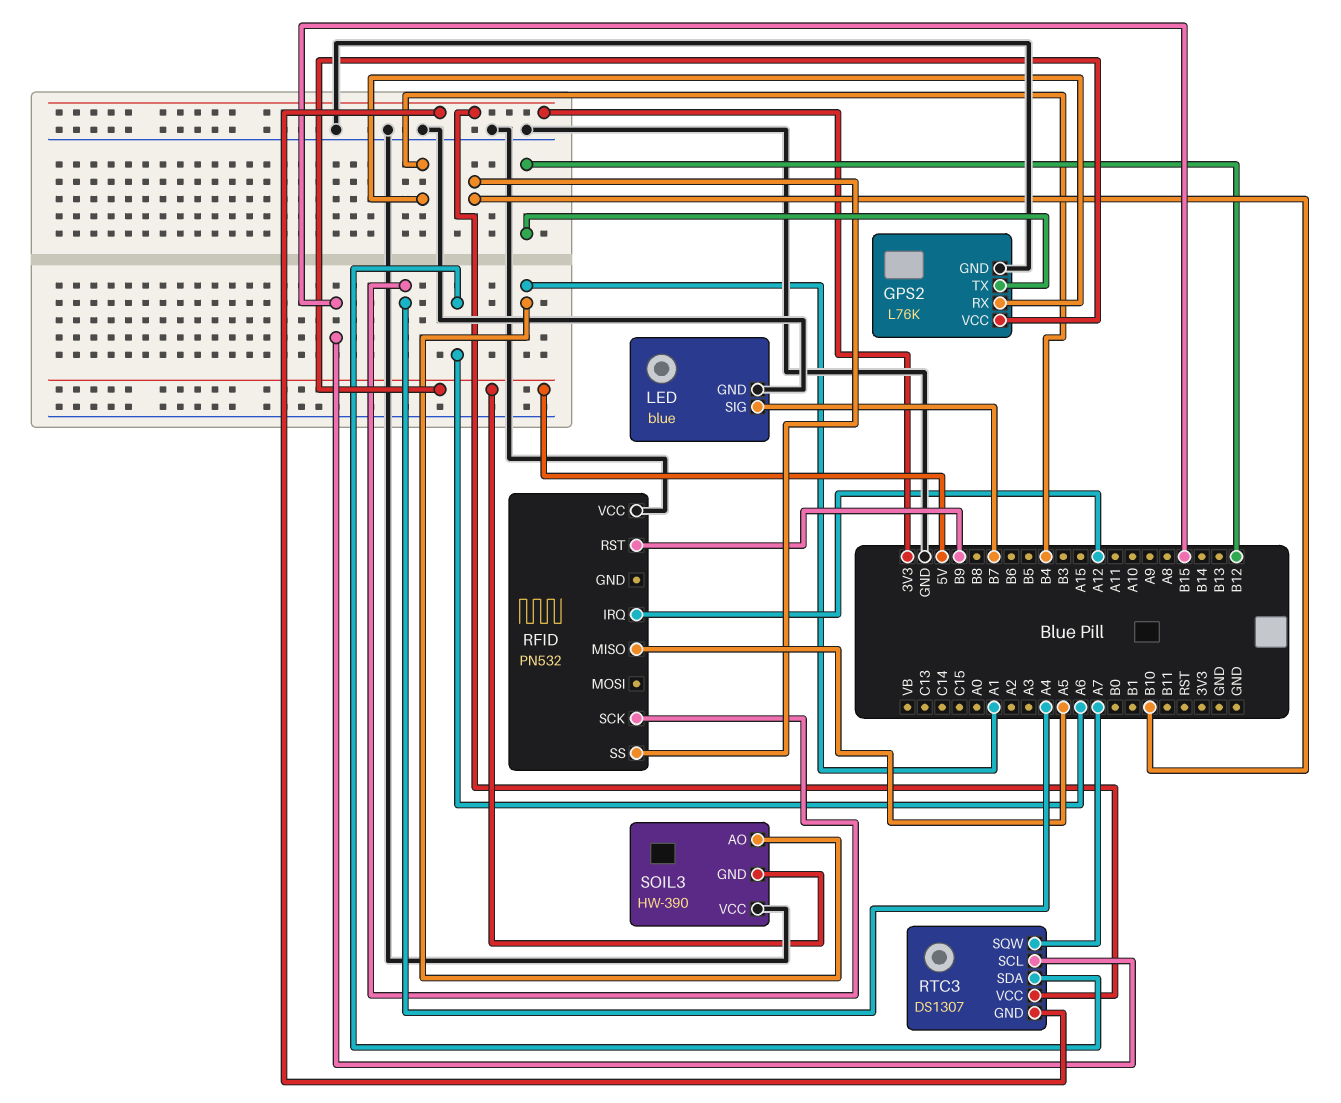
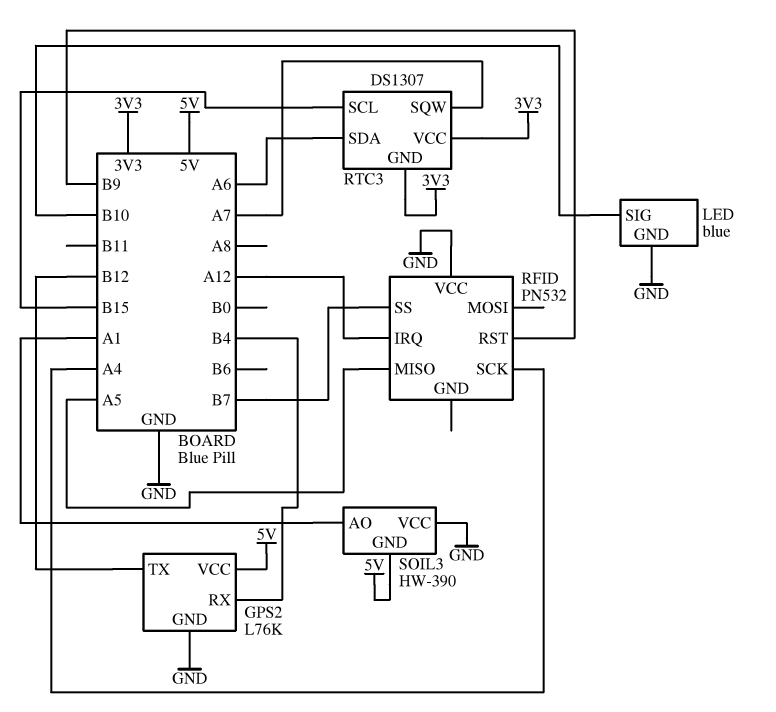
LED pin SIG: B7 -> B10
RFID pin SS: B10 -> B7

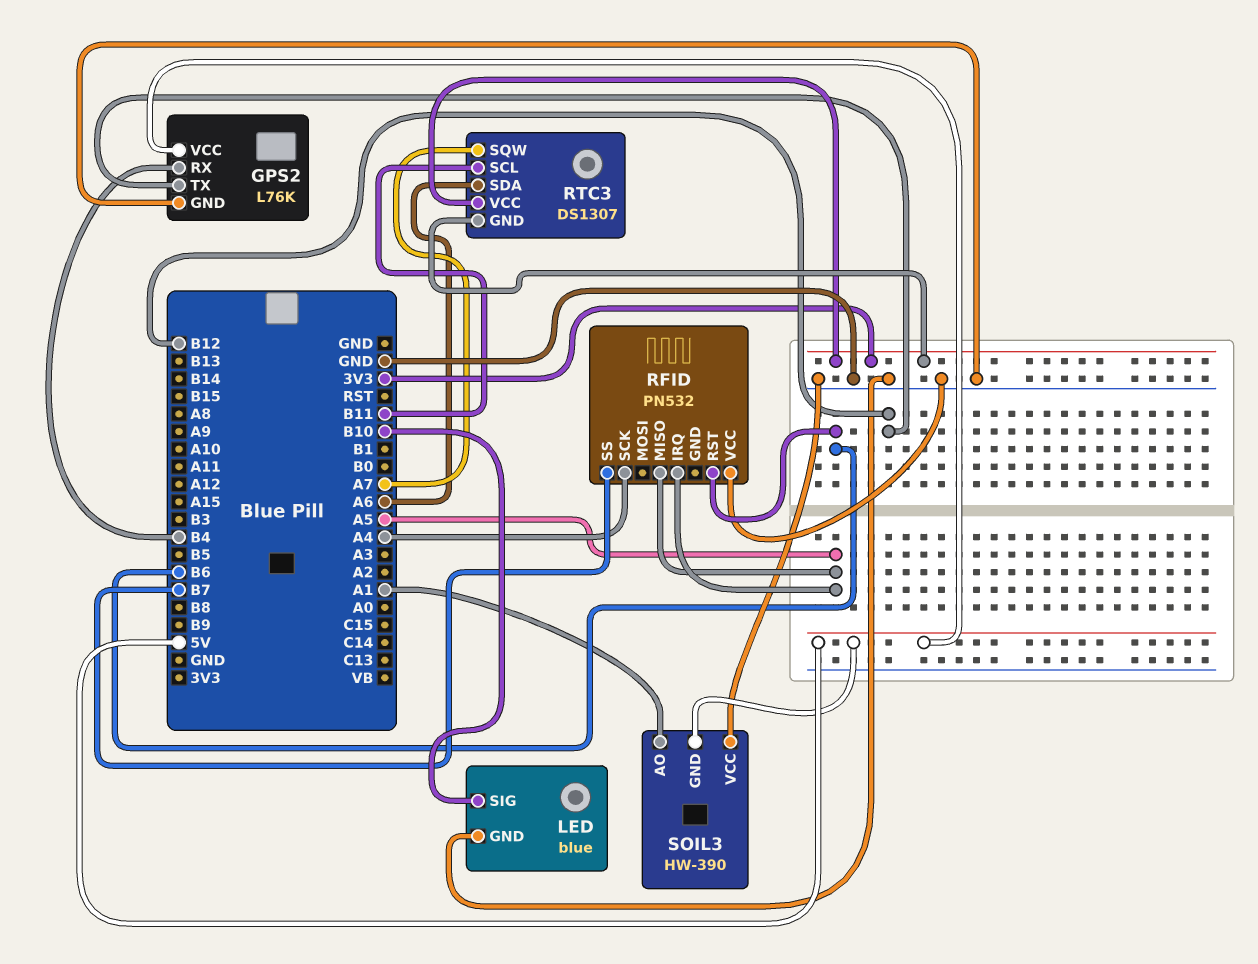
RFID pin IRQ: A12 -> A5
RFID pin RST: B9 -> B6
RTC3 pin SCL: B15 -> B11

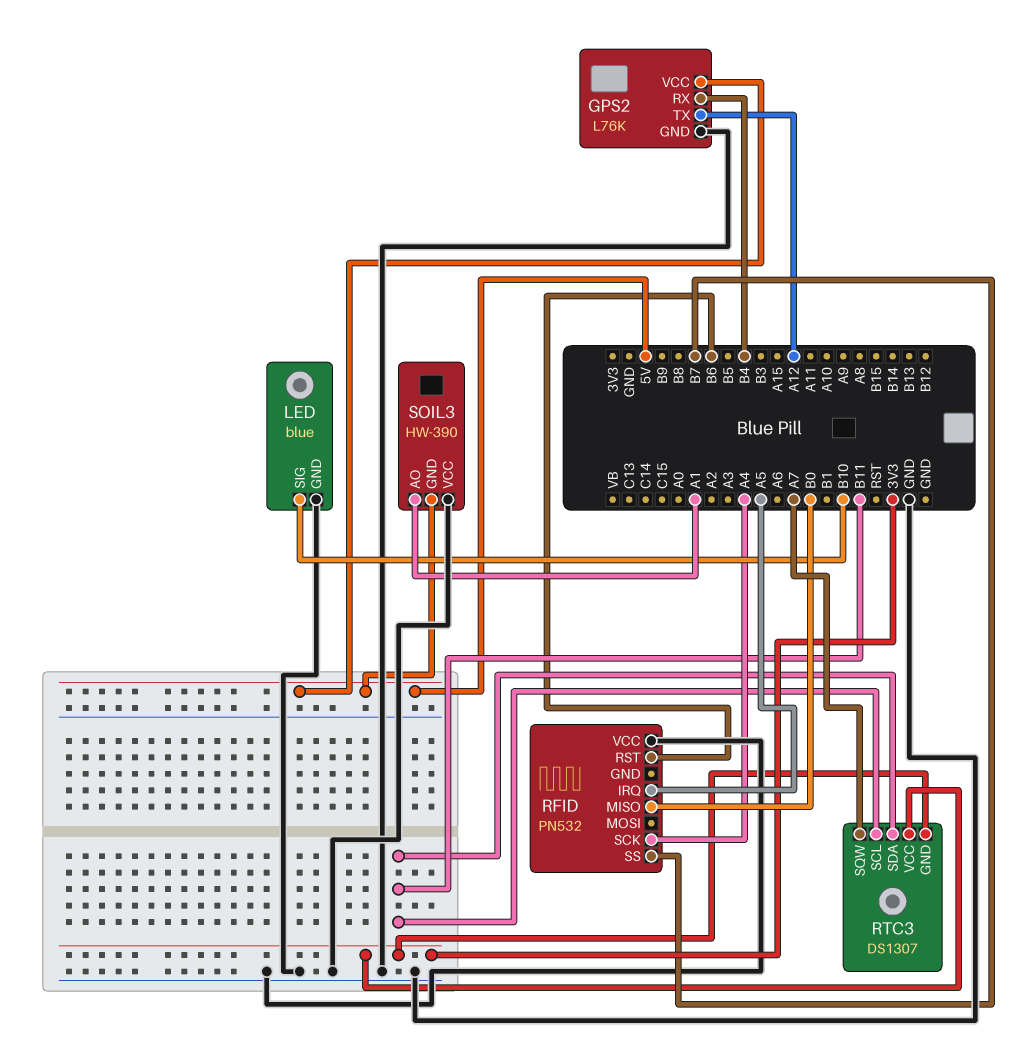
GPS2 pin TX: B12 -> A12
RFID pin MISO: A5 -> B0
RTC3 pin SDA: A6 -> B11

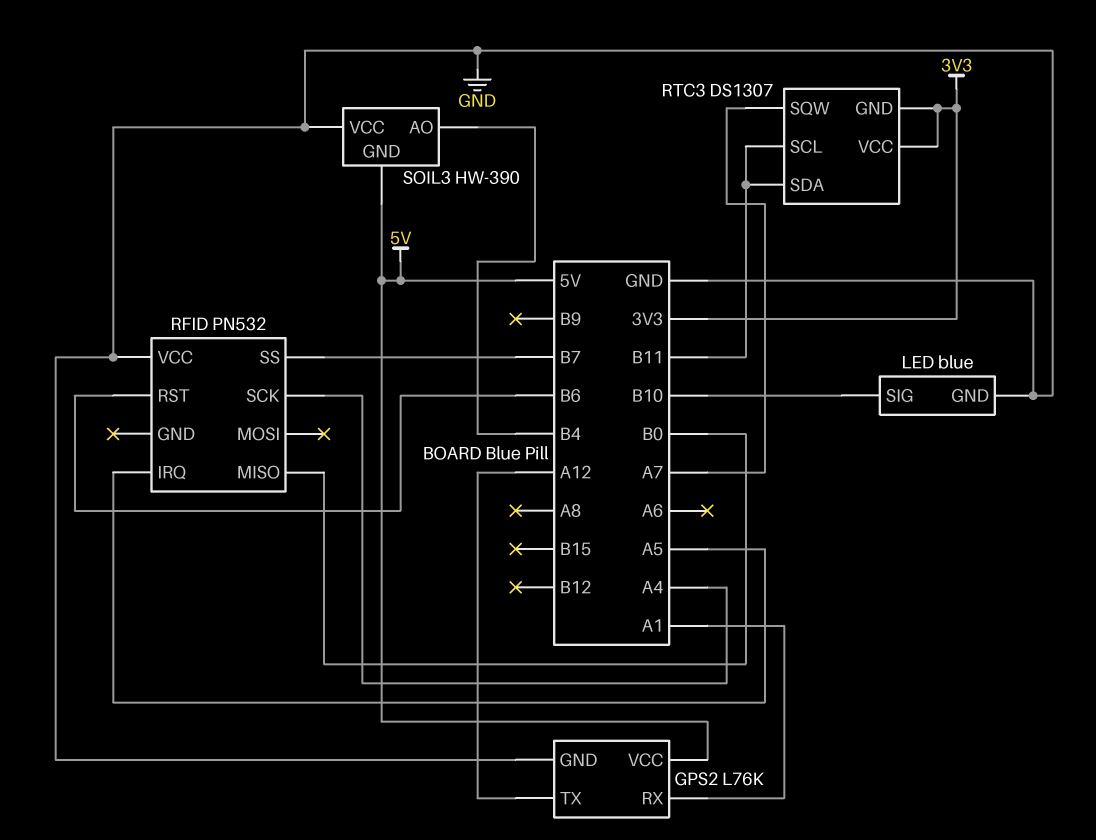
GPS2 pin RX: B4 -> A1
SOIL3 pin AO: A1 -> B4

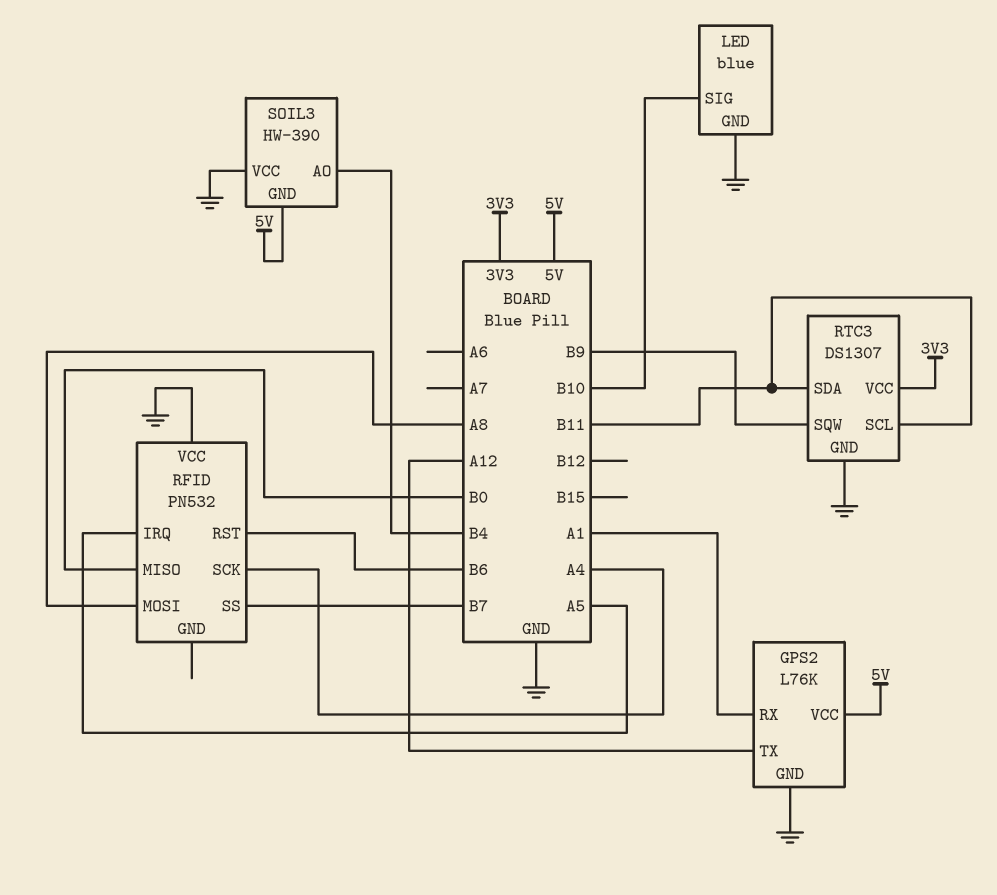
RFID pin MOSI: none -> A8
RTC3 pin GND: 3V3 -> GND
RTC3 pin SQW: A7 -> B9

